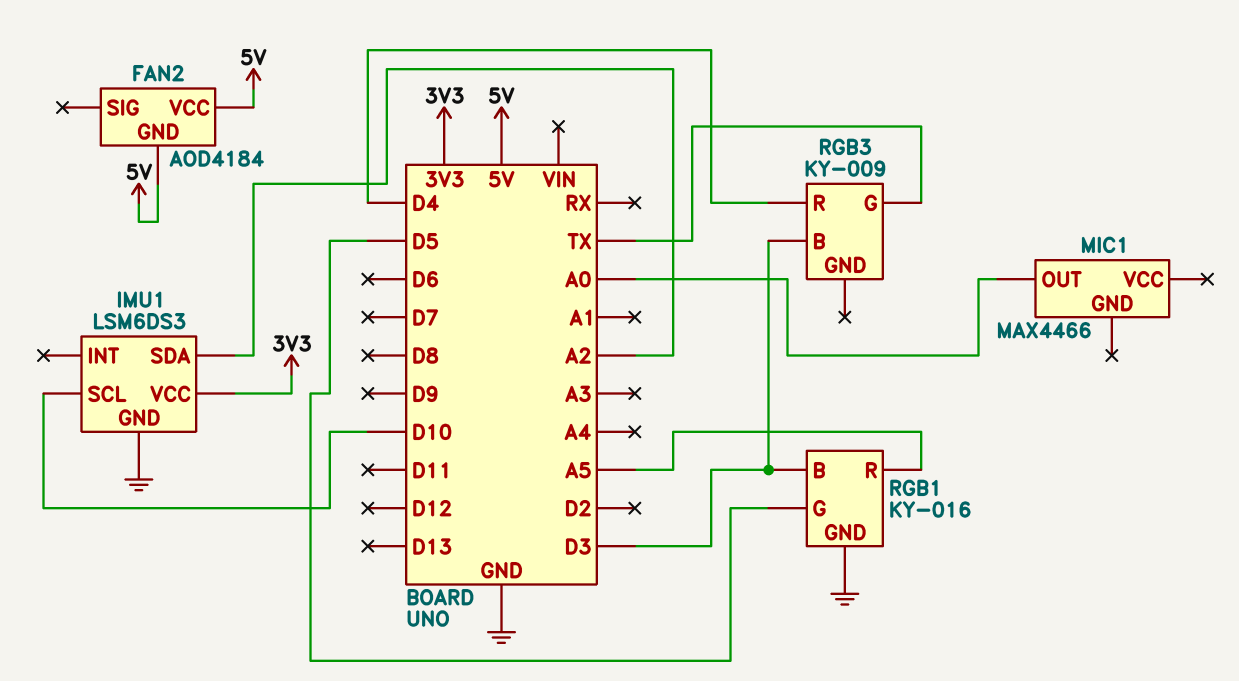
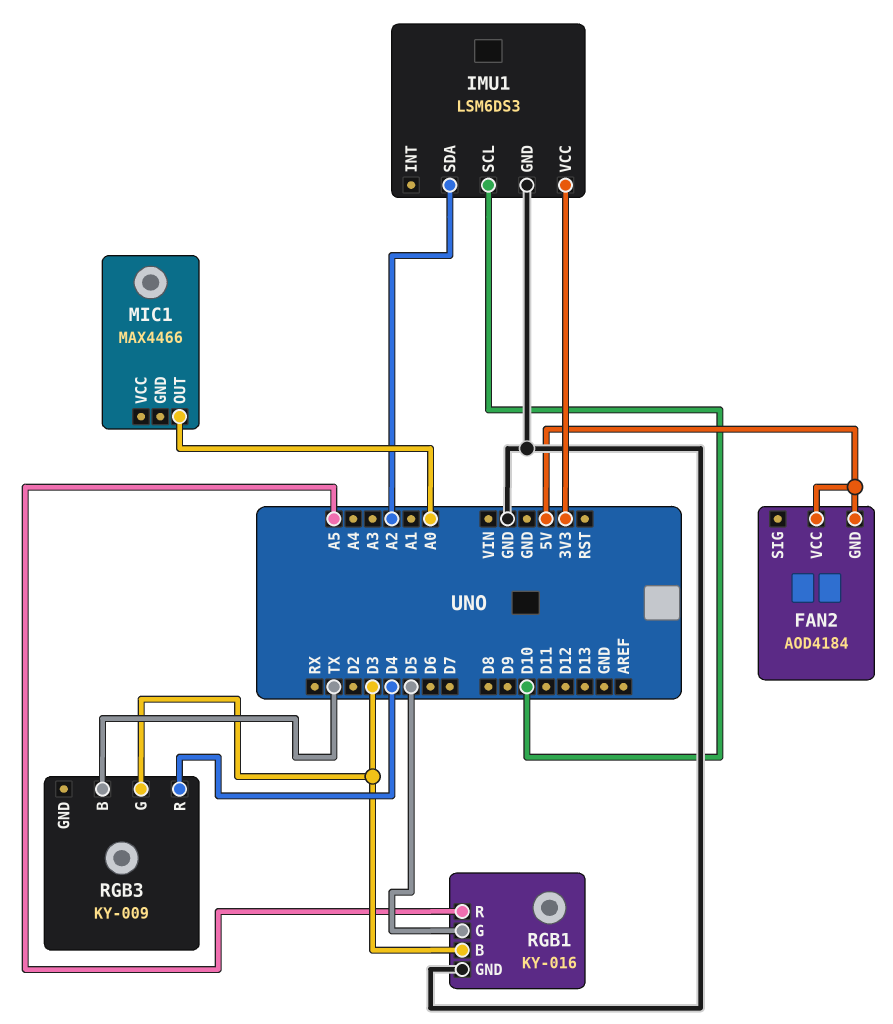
RGB3 pin B: D3 -> TX
RGB3 pin G: TX -> D3

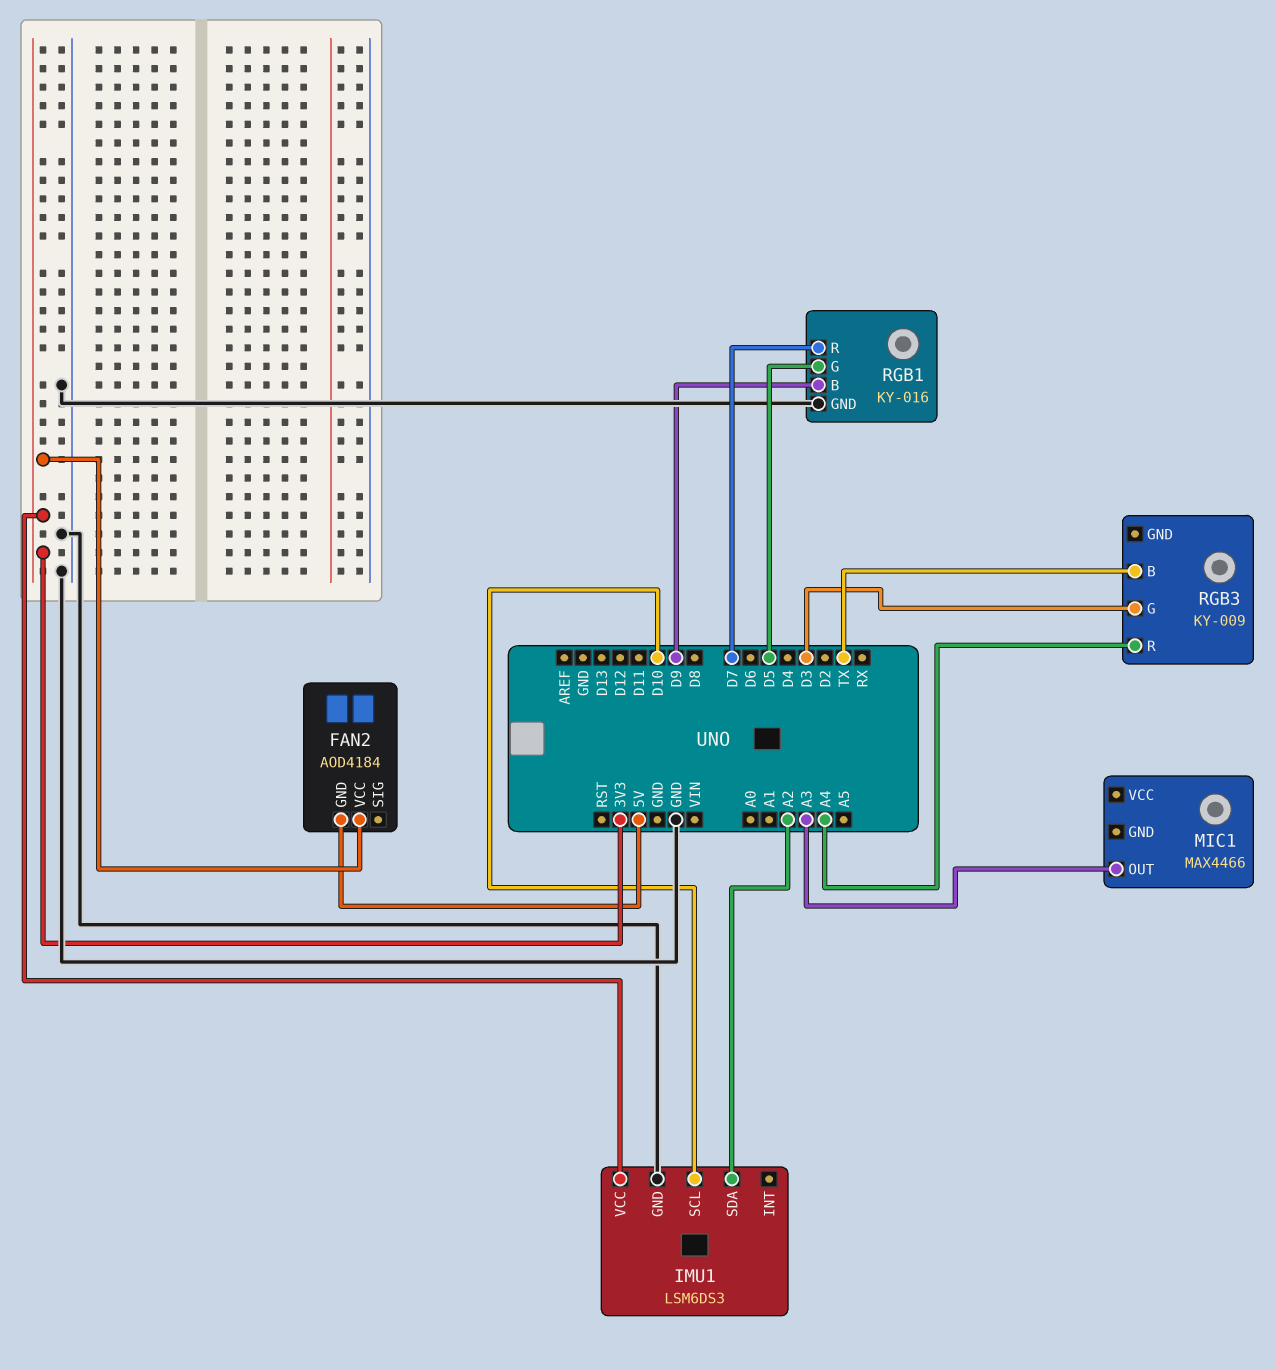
FAN2 pin VCC: 5V -> 3V3
MIC1 pin OUT: A0 -> A3
RGB1 pin B: D3 -> D9
RGB1 pin R: A5 -> D7
RGB3 pin R: D4 -> A4

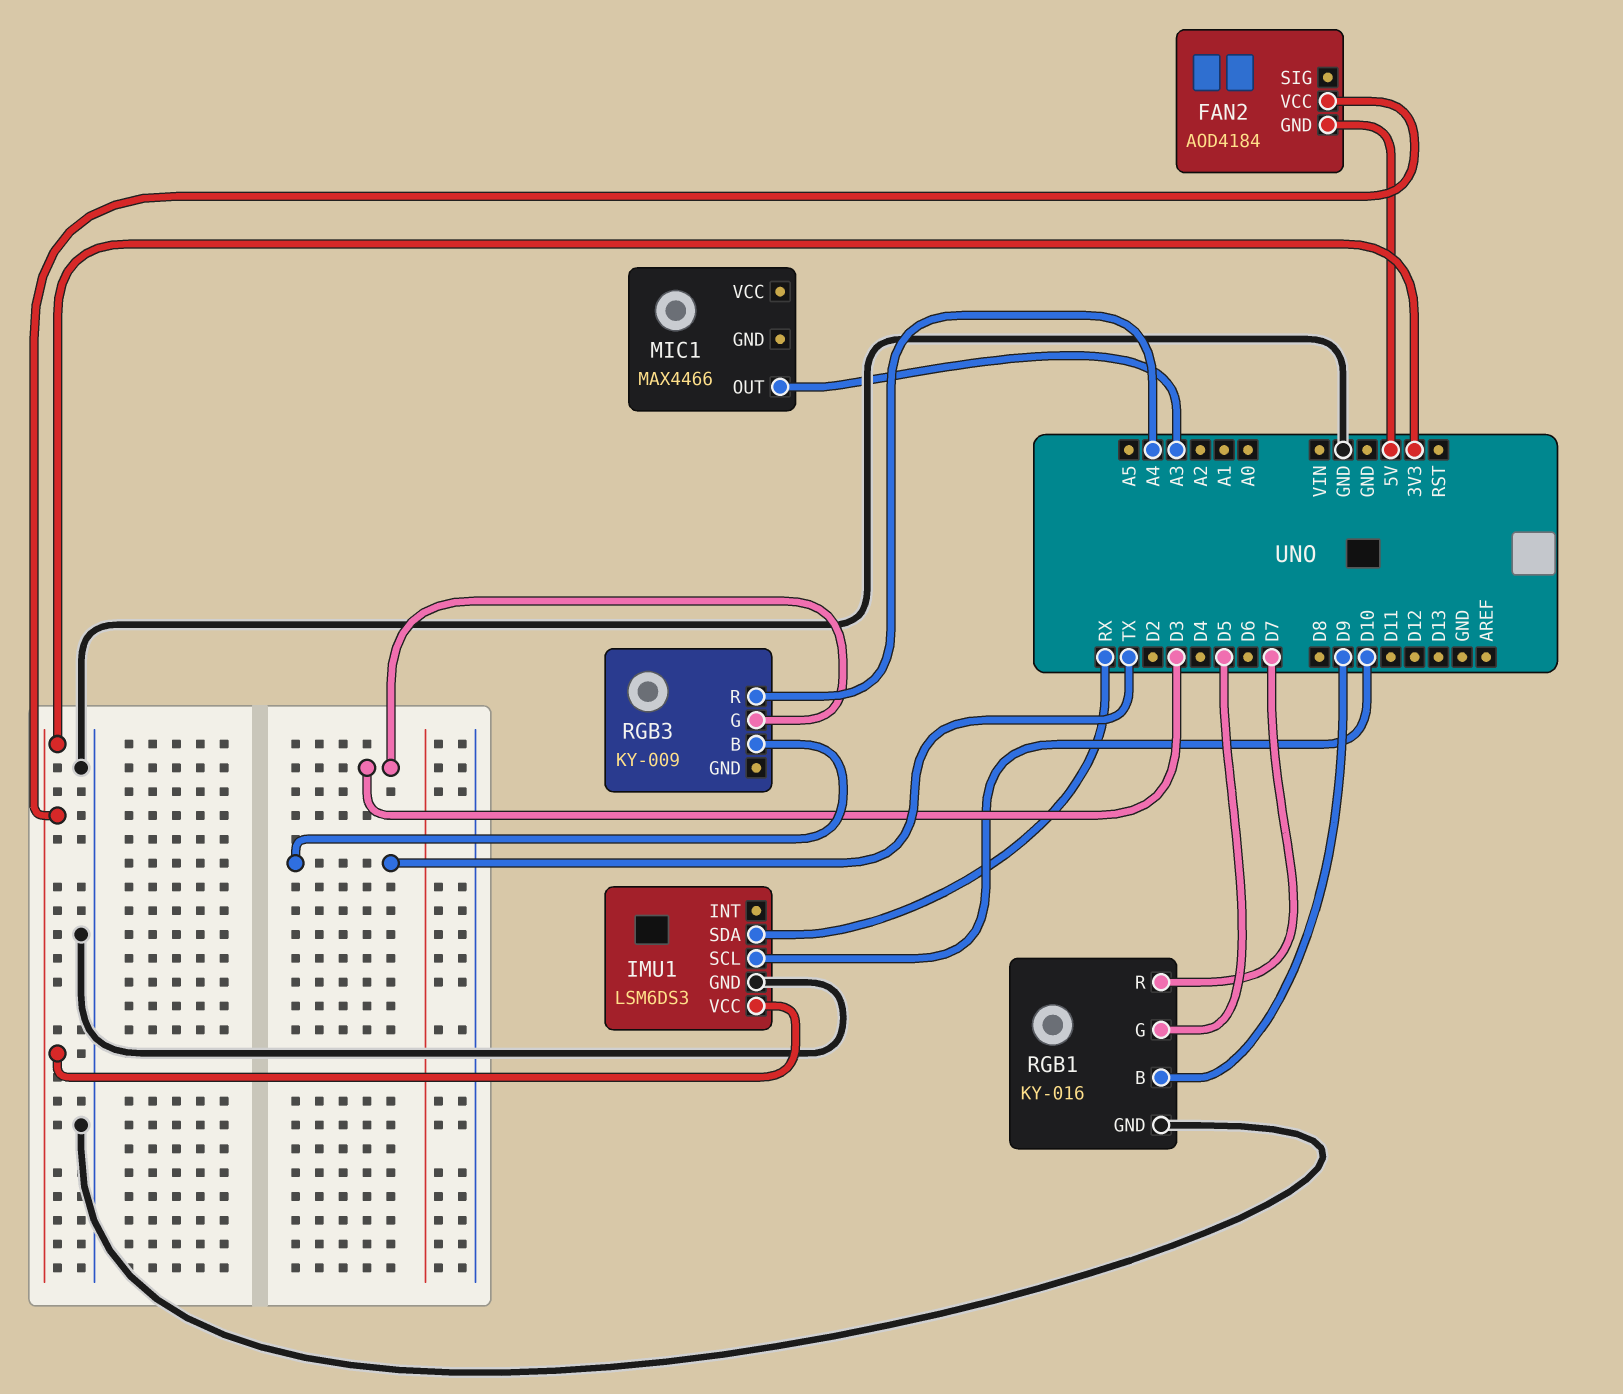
IMU1 pin SDA: A2 -> RX

